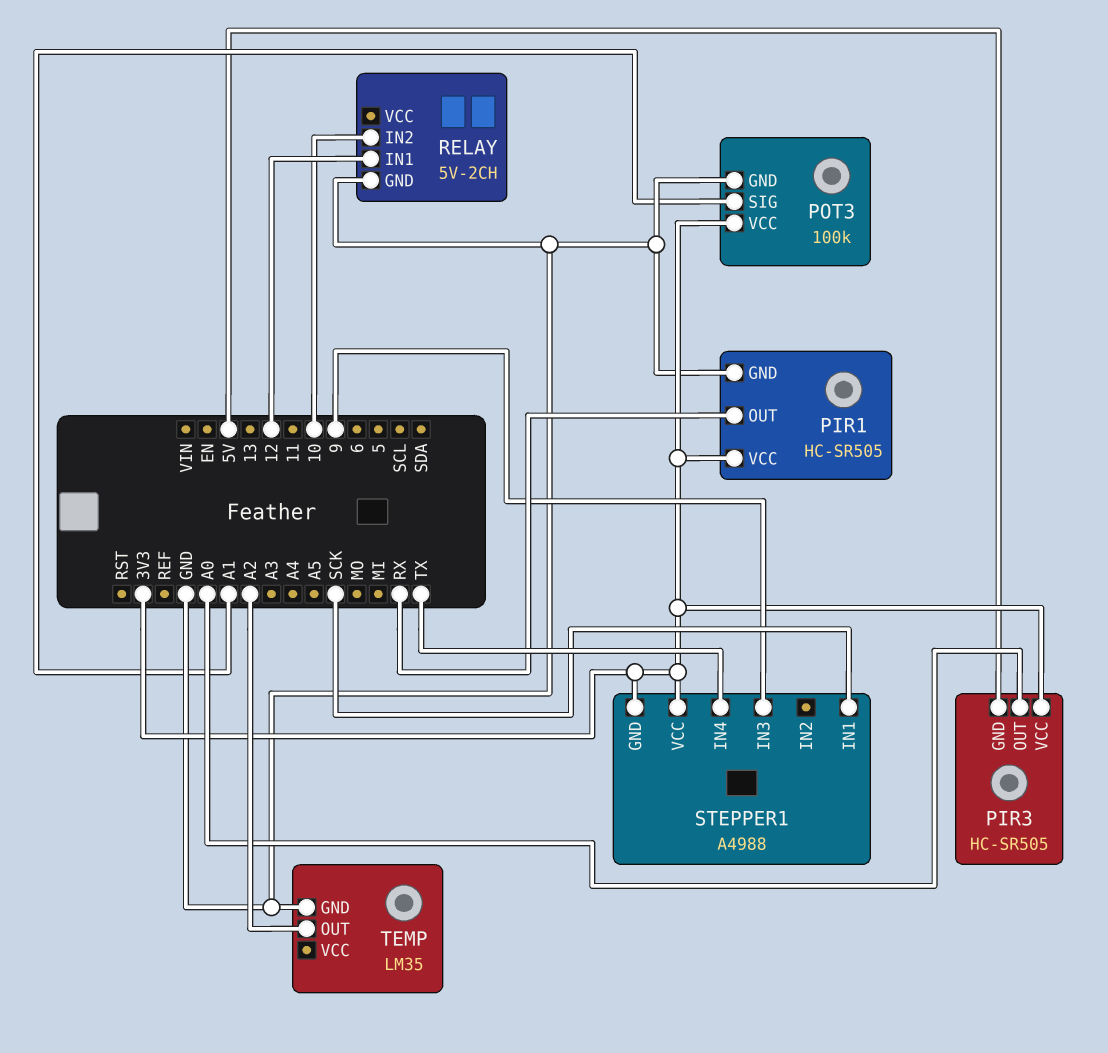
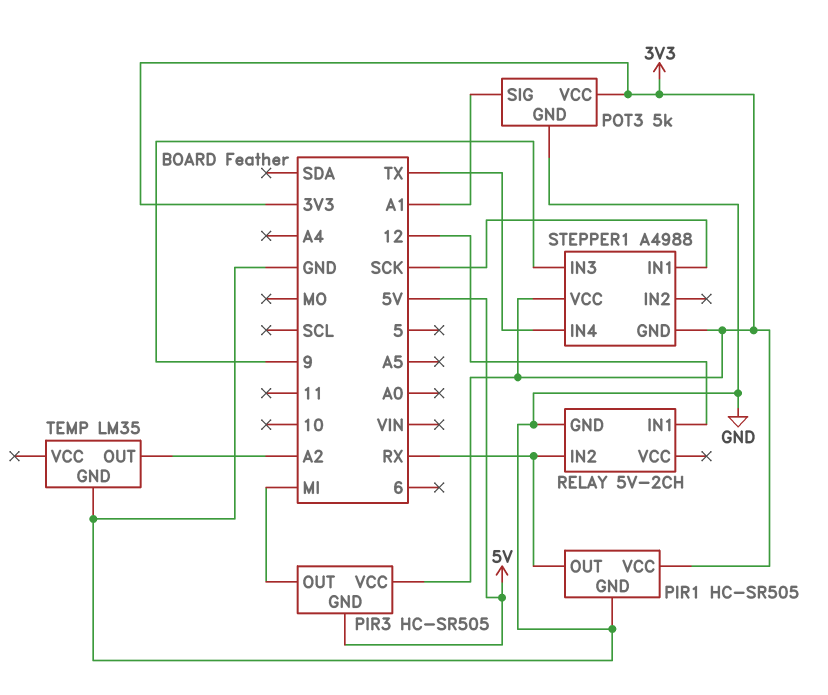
PIR3 pin OUT: A0 -> MI
POT3: 100k -> 5k
RELAY pin IN2: 10 -> RX

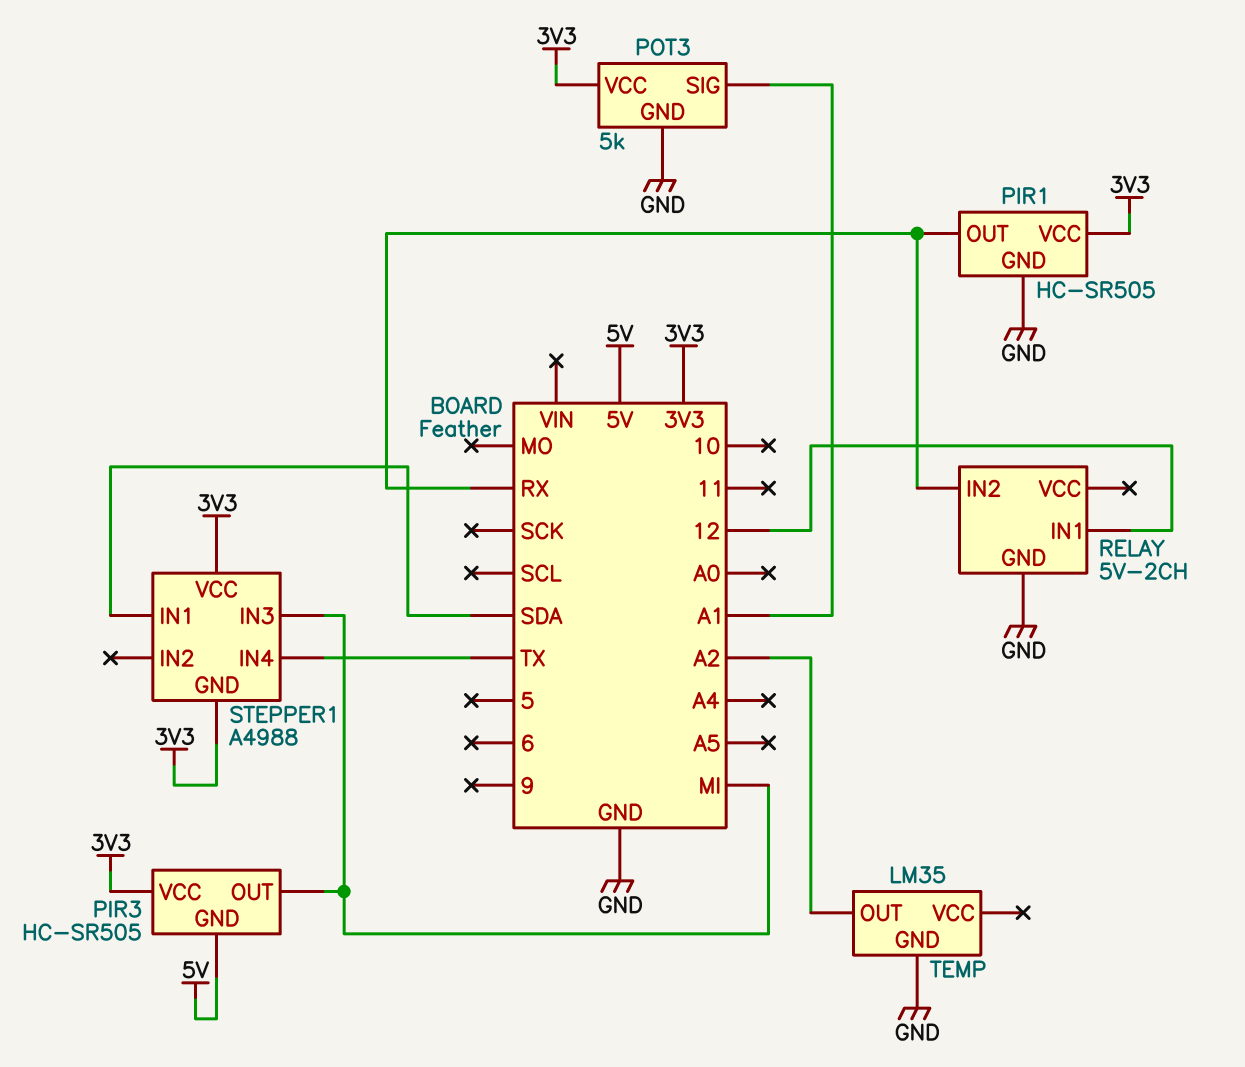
STEPPER1 pin IN1: SCK -> SDA
STEPPER1 pin IN3: 9 -> MI

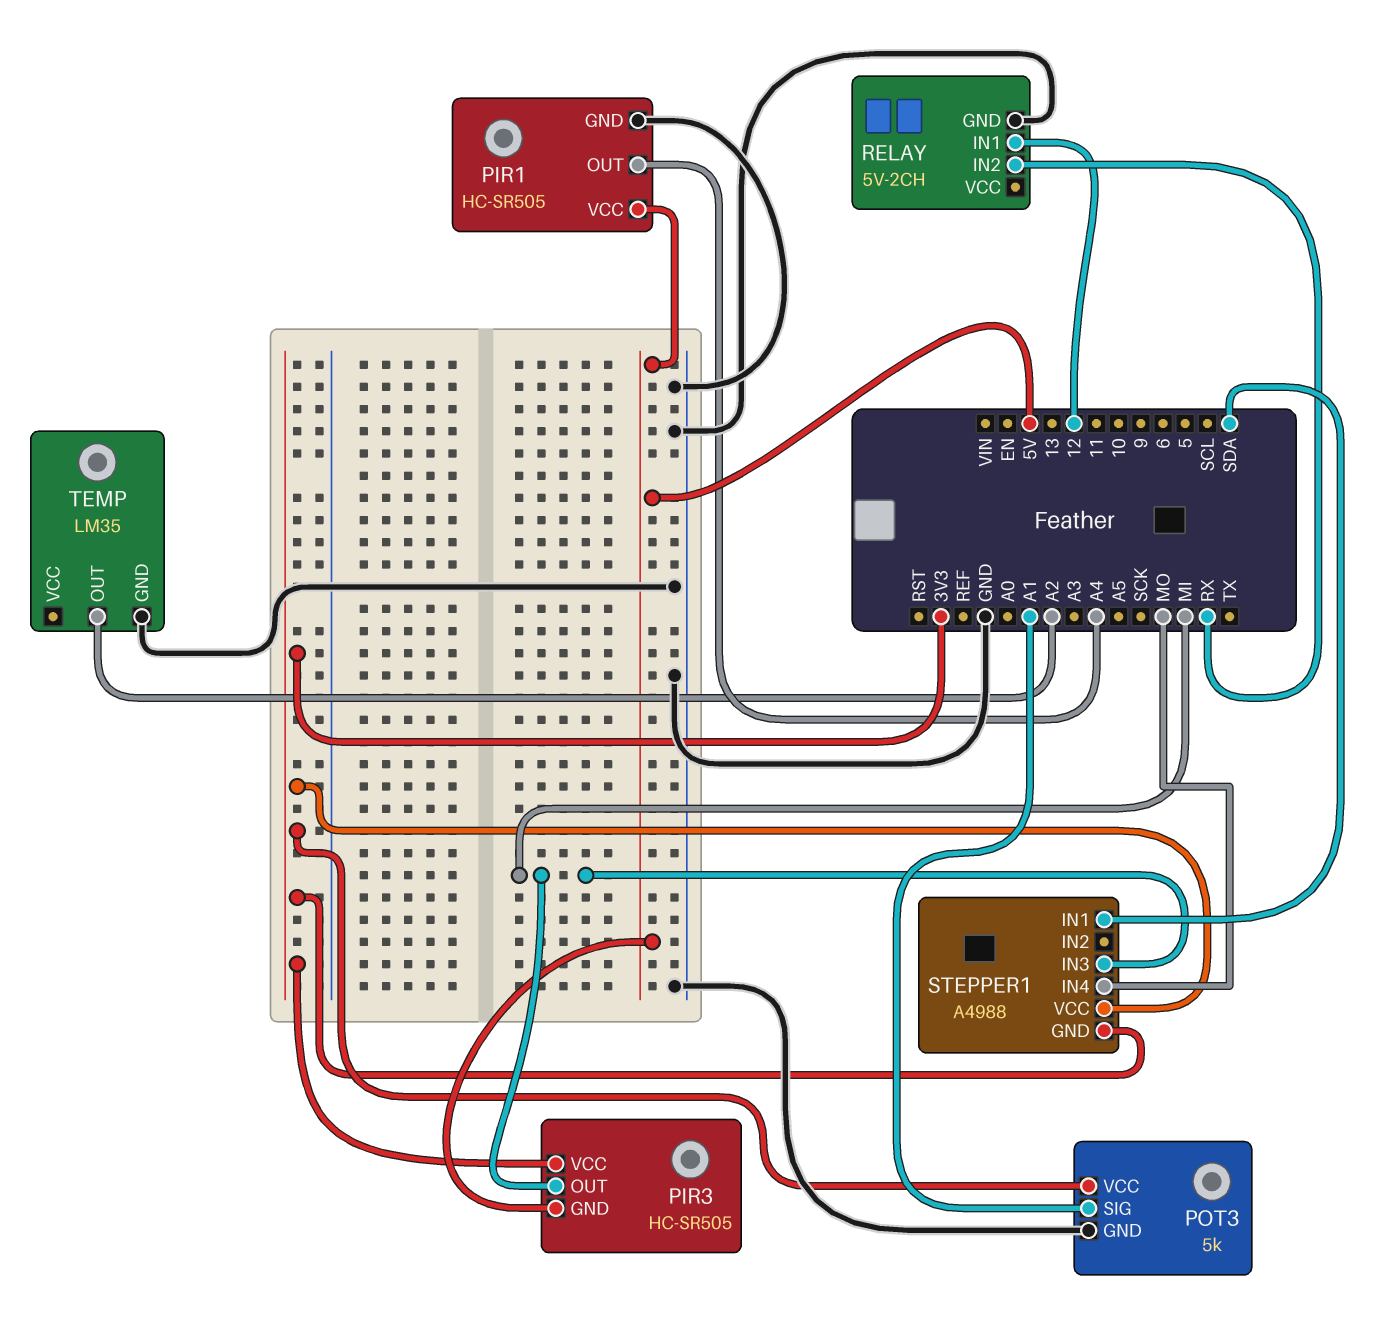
PIR1 pin OUT: RX -> A4
PIR1 pin VCC: 3V3 -> 5V
STEPPER1 pin IN4: TX -> MO

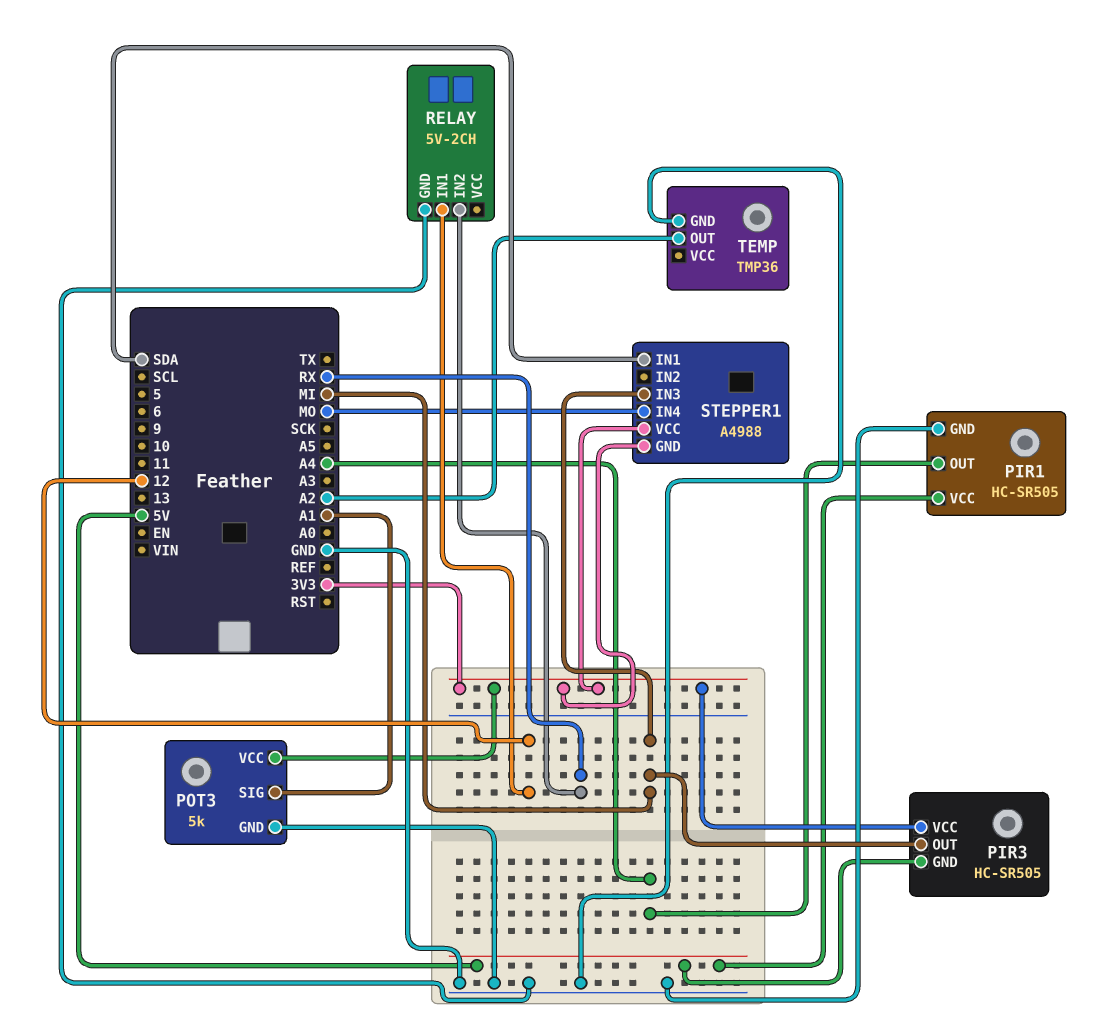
TEMP: LM35 -> TMP36

